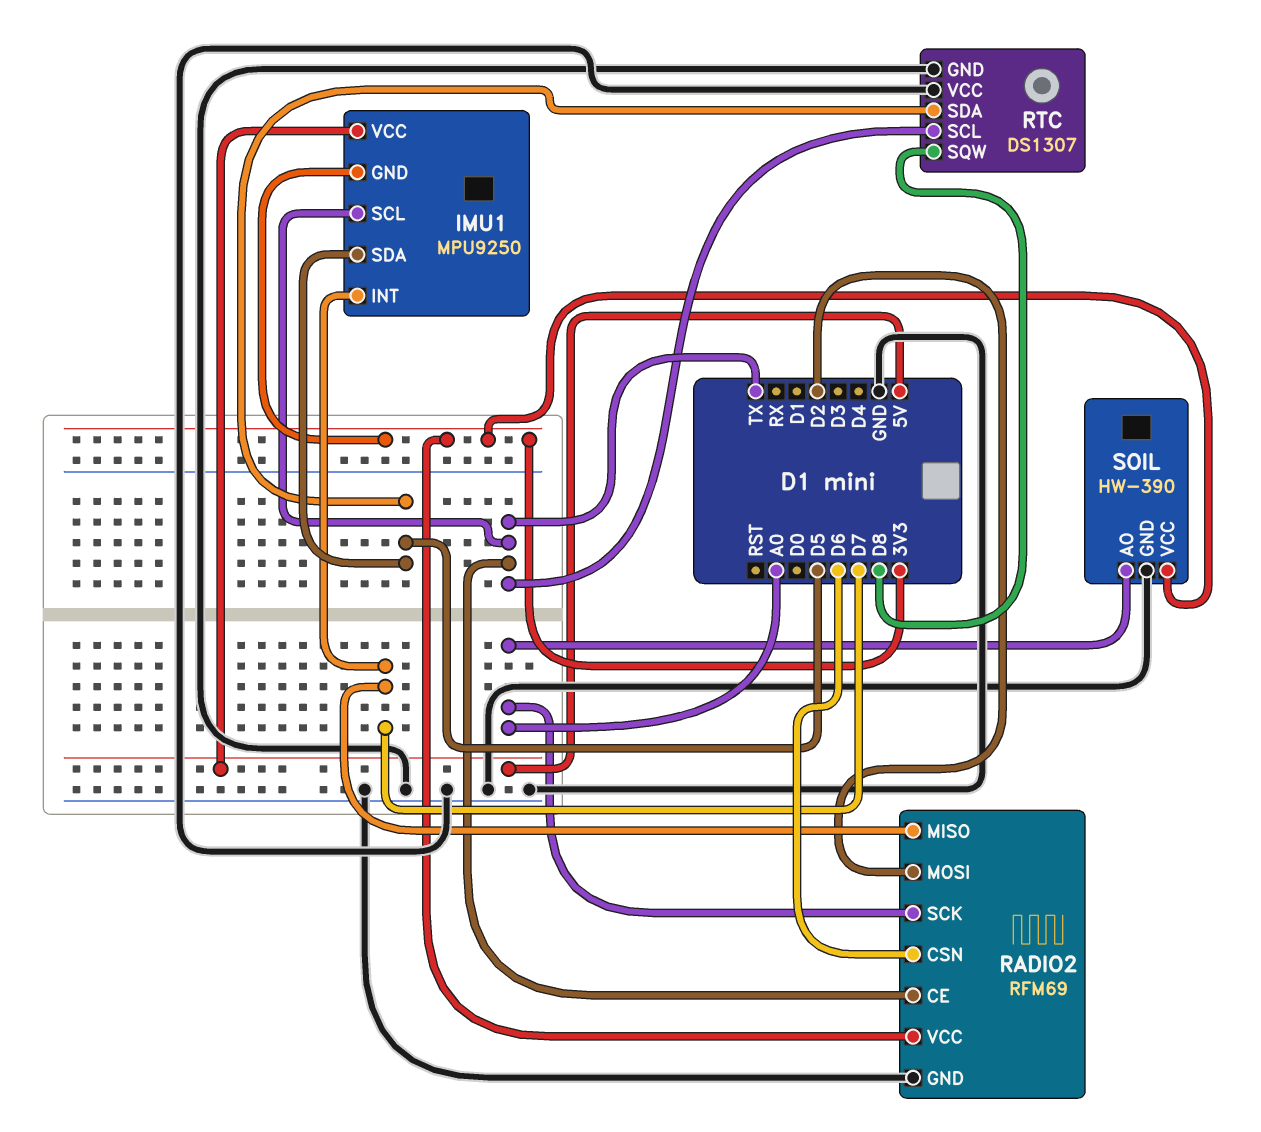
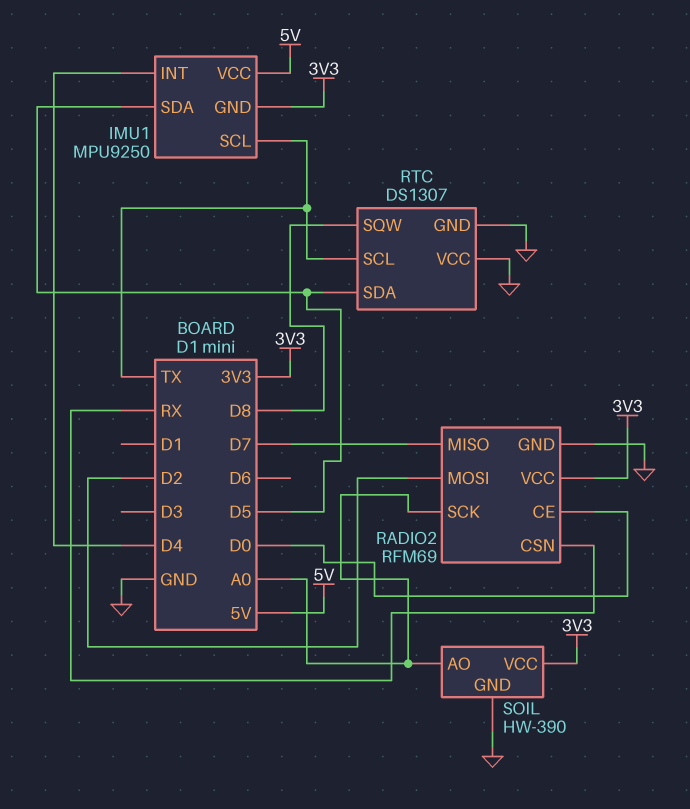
IMU1 pin INT: D7 -> D4
RADIO2 pin CE: TX -> D0
RADIO2 pin CSN: D6 -> RX

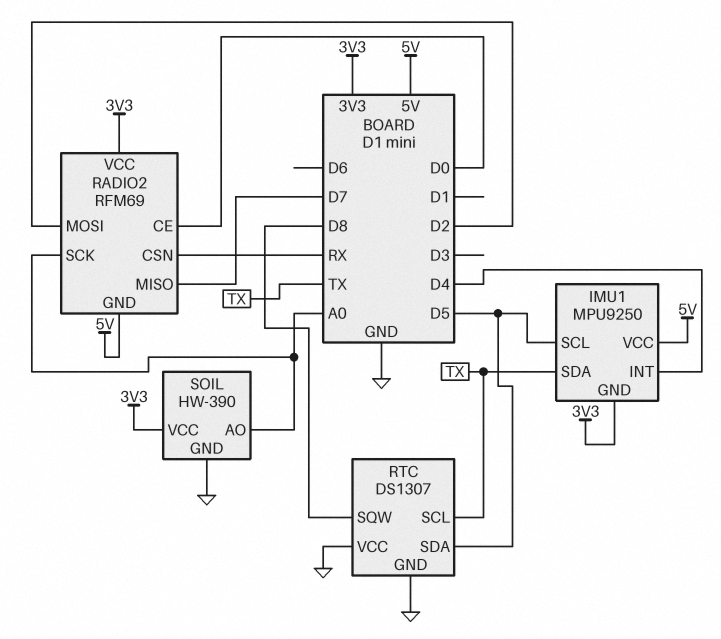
IMU1 pin SCL: TX -> D5
IMU1 pin SDA: D5 -> TX
RADIO2 pin GND: GND -> 5V

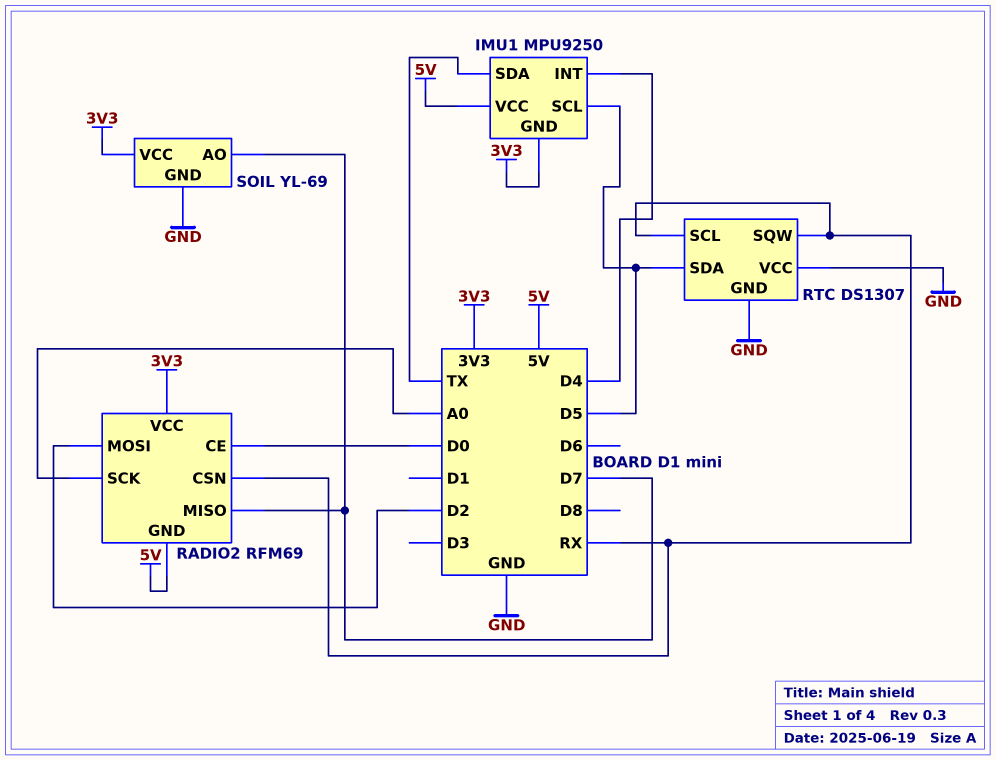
RTC pin SCL: TX -> RX
RTC pin SQW: D8 -> RX
SOIL: HW-390 -> YL-69
SOIL pin AO: A0 -> D7

